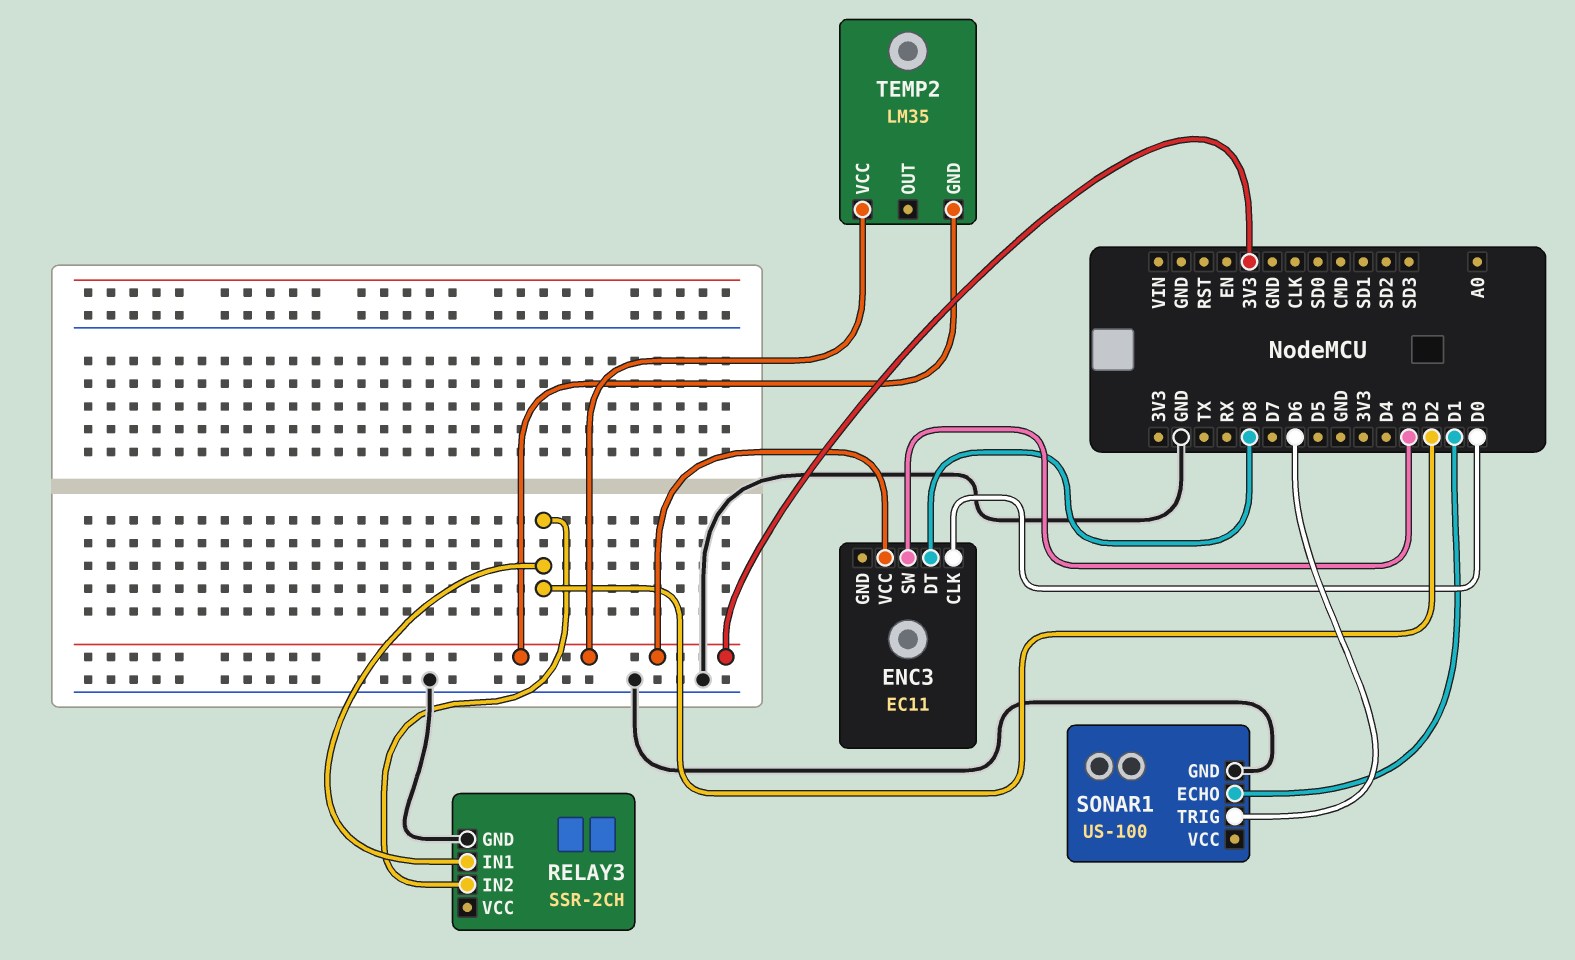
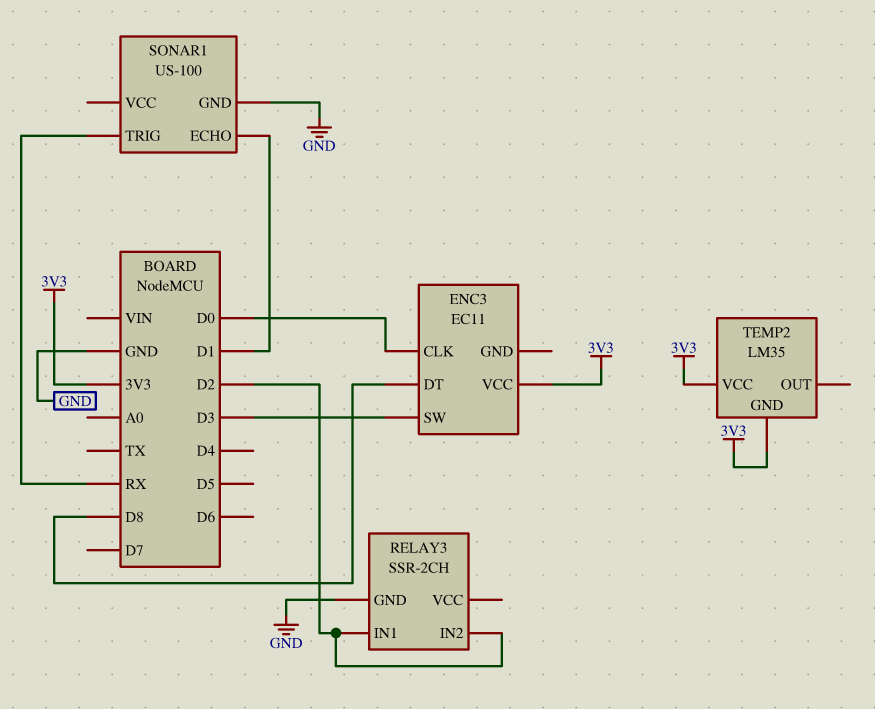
SONAR1 pin TRIG: D6 -> RX

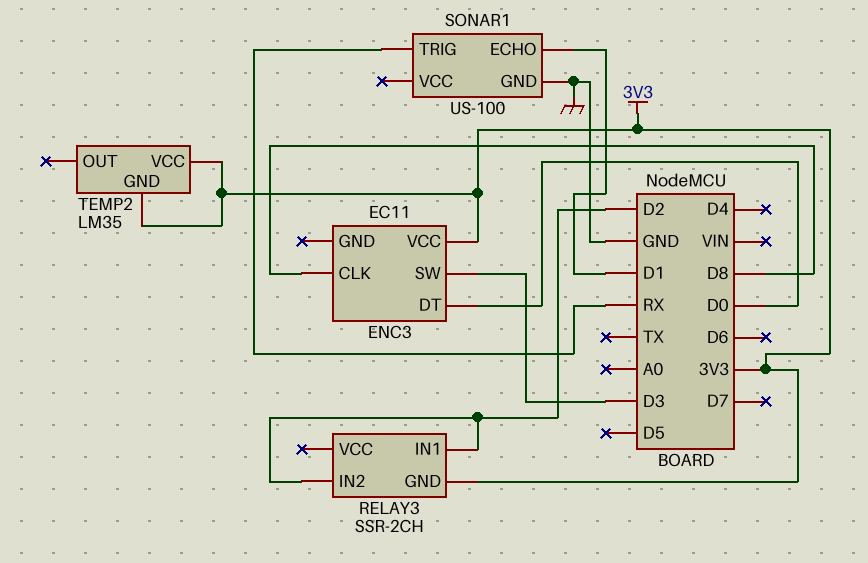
ENC3 pin CLK: D0 -> D8
ENC3 pin DT: D8 -> D0
RELAY3 pin GND: GND -> 3V3

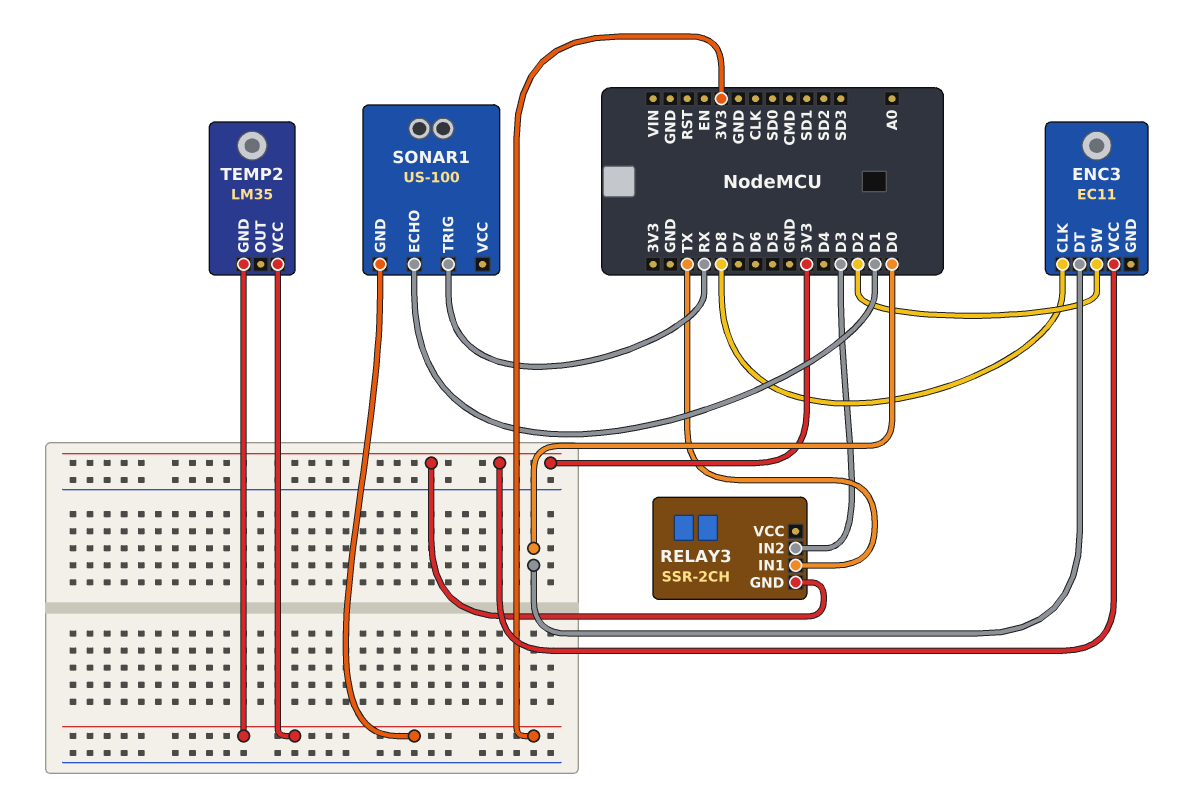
ENC3 pin SW: D3 -> D2
RELAY3 pin IN1: D2 -> TX
RELAY3 pin IN2: D2 -> D3
SONAR1 pin GND: GND -> 3V3

